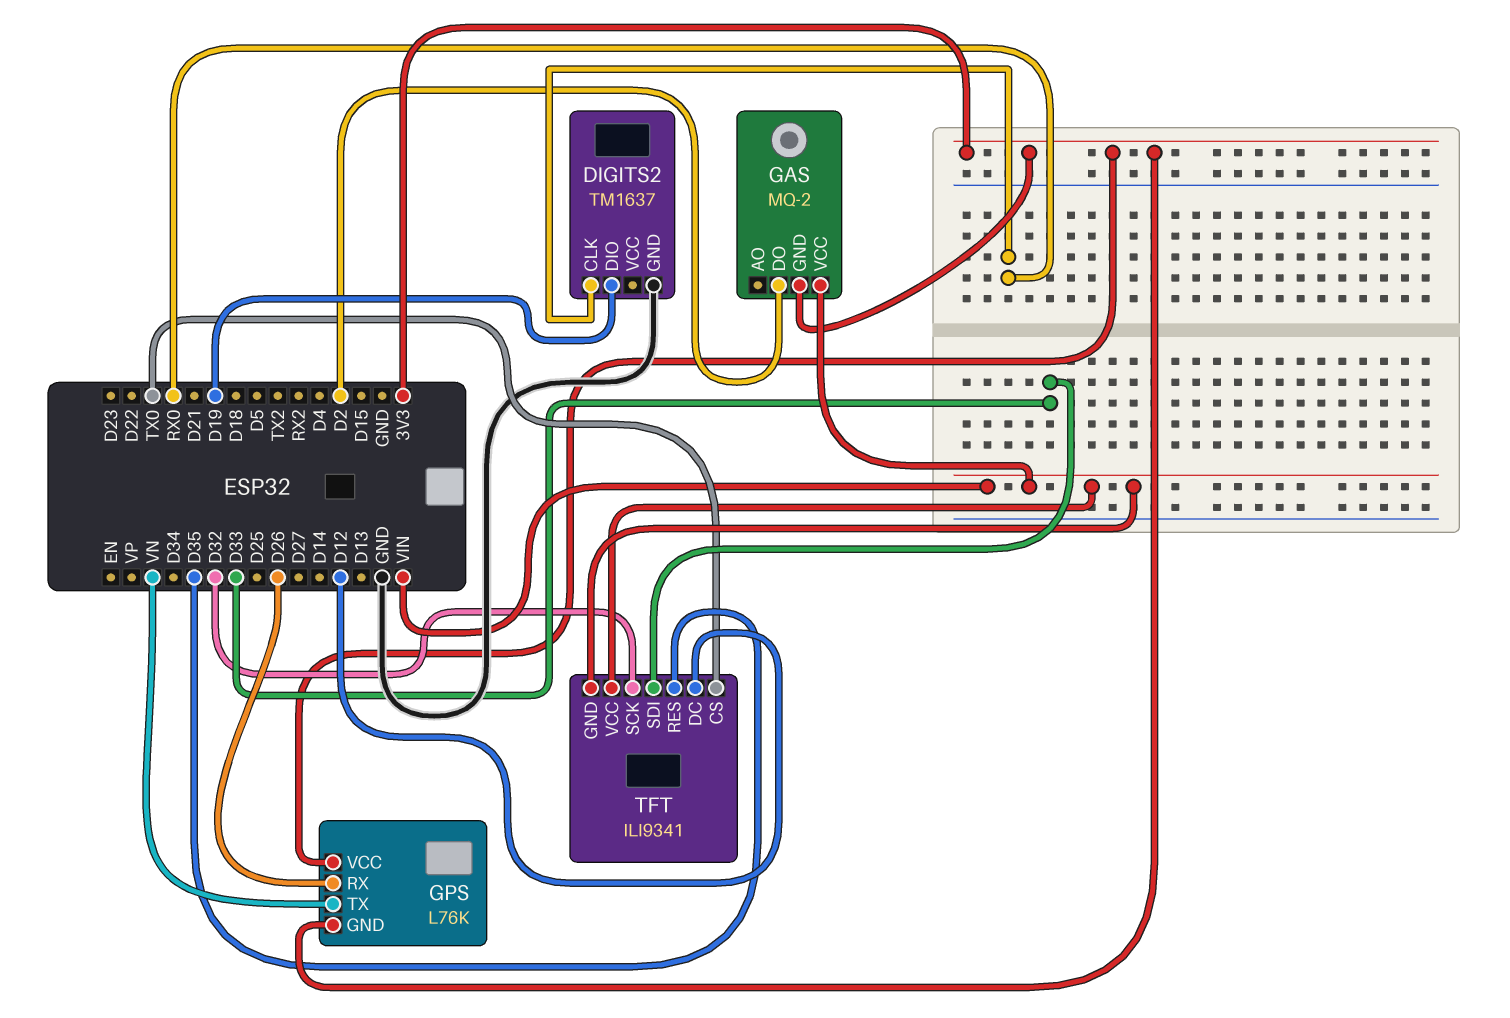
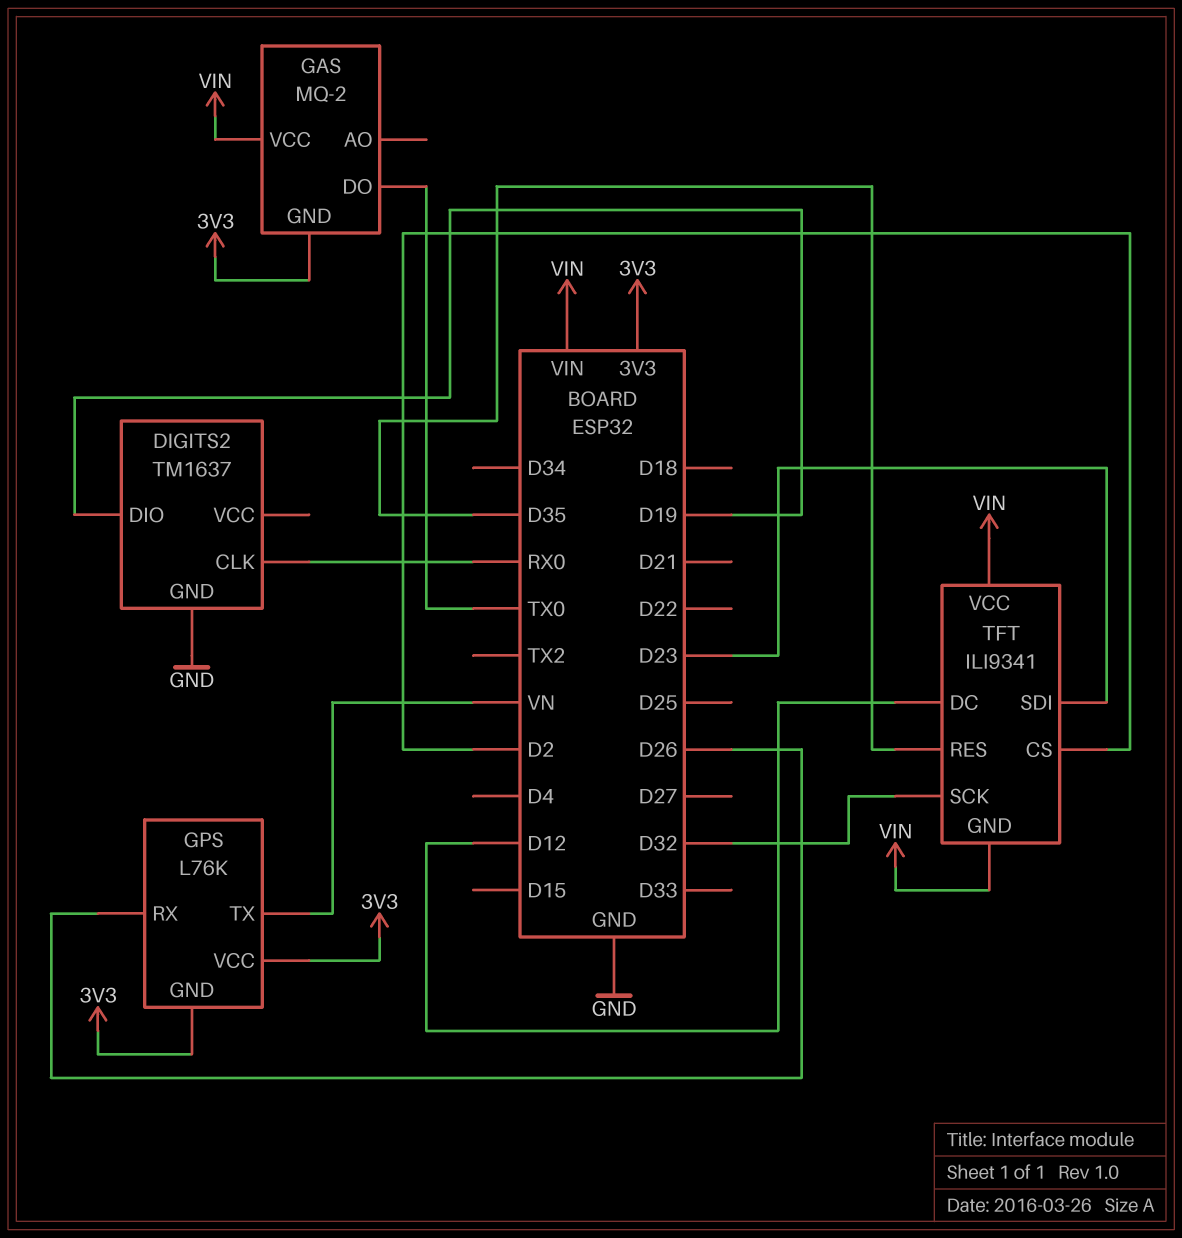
GAS pin DO: D2 -> TX0
TFT pin CS: TX0 -> D2
TFT pin SDI: D33 -> D23

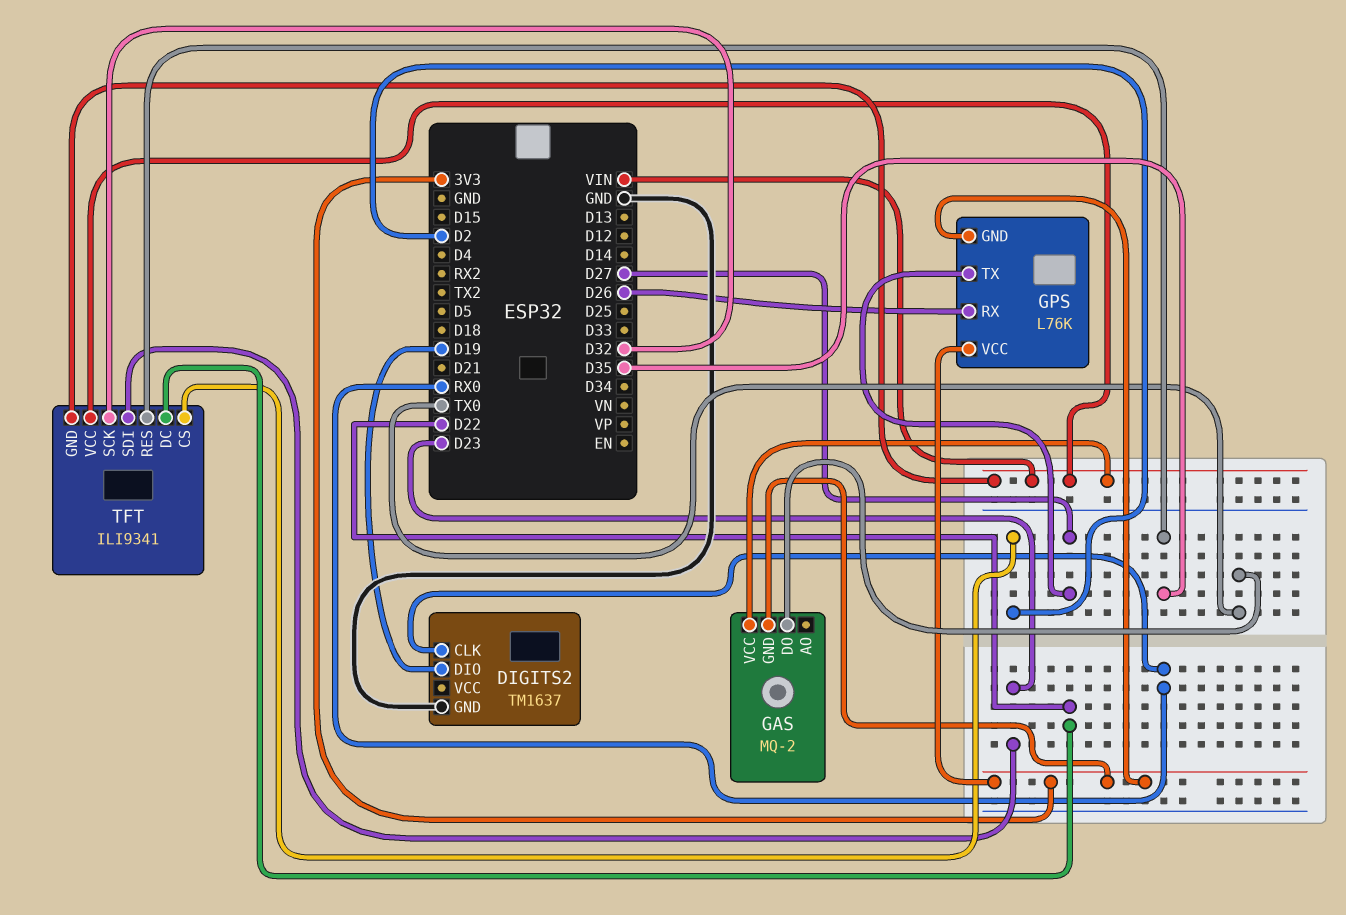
GPS pin TX: VN -> D27
TFT pin DC: D12 -> D22

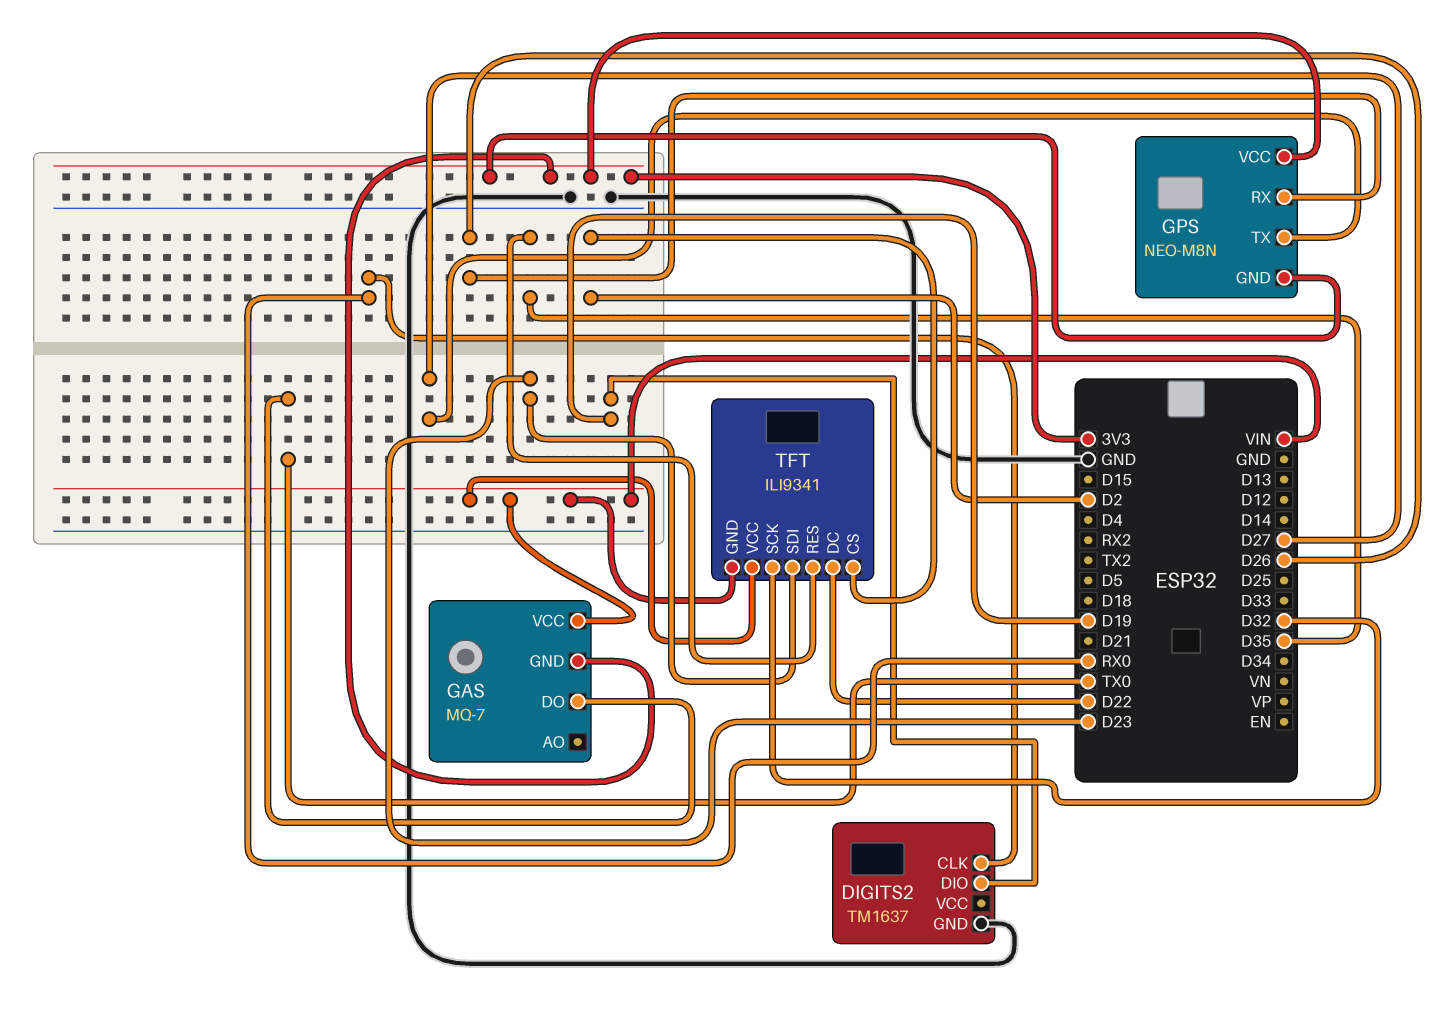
GAS: MQ-2 -> MQ-7
GPS: L76K -> NEO-M8N

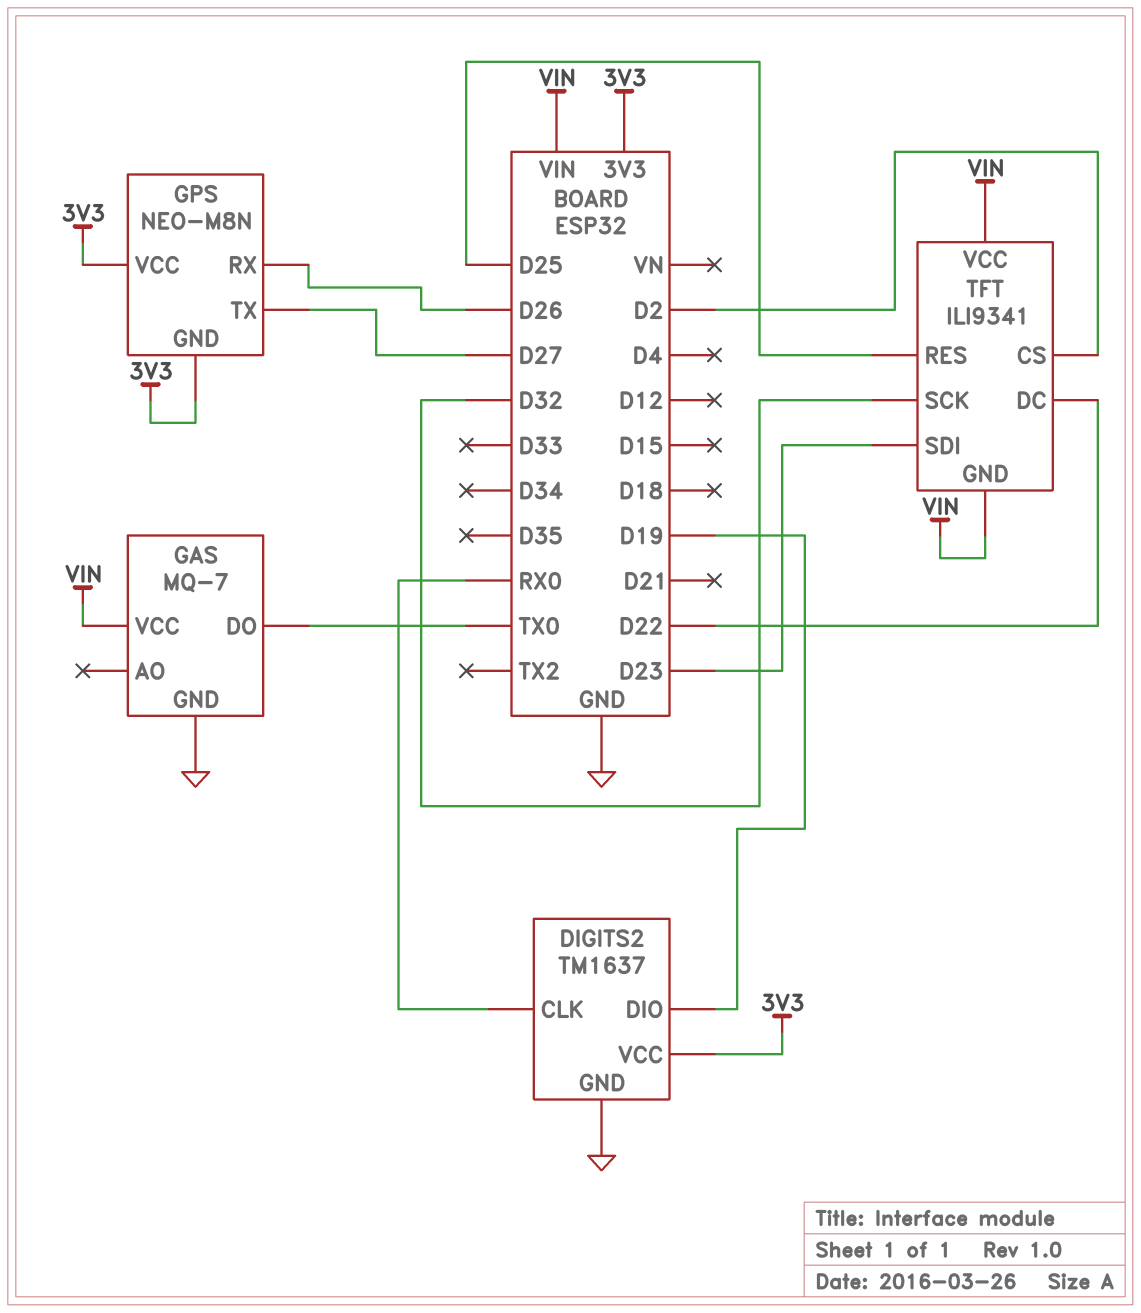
DIGITS2 pin VCC: none -> 3V3
GAS pin GND: 3V3 -> GND
TFT pin RES: D35 -> D25

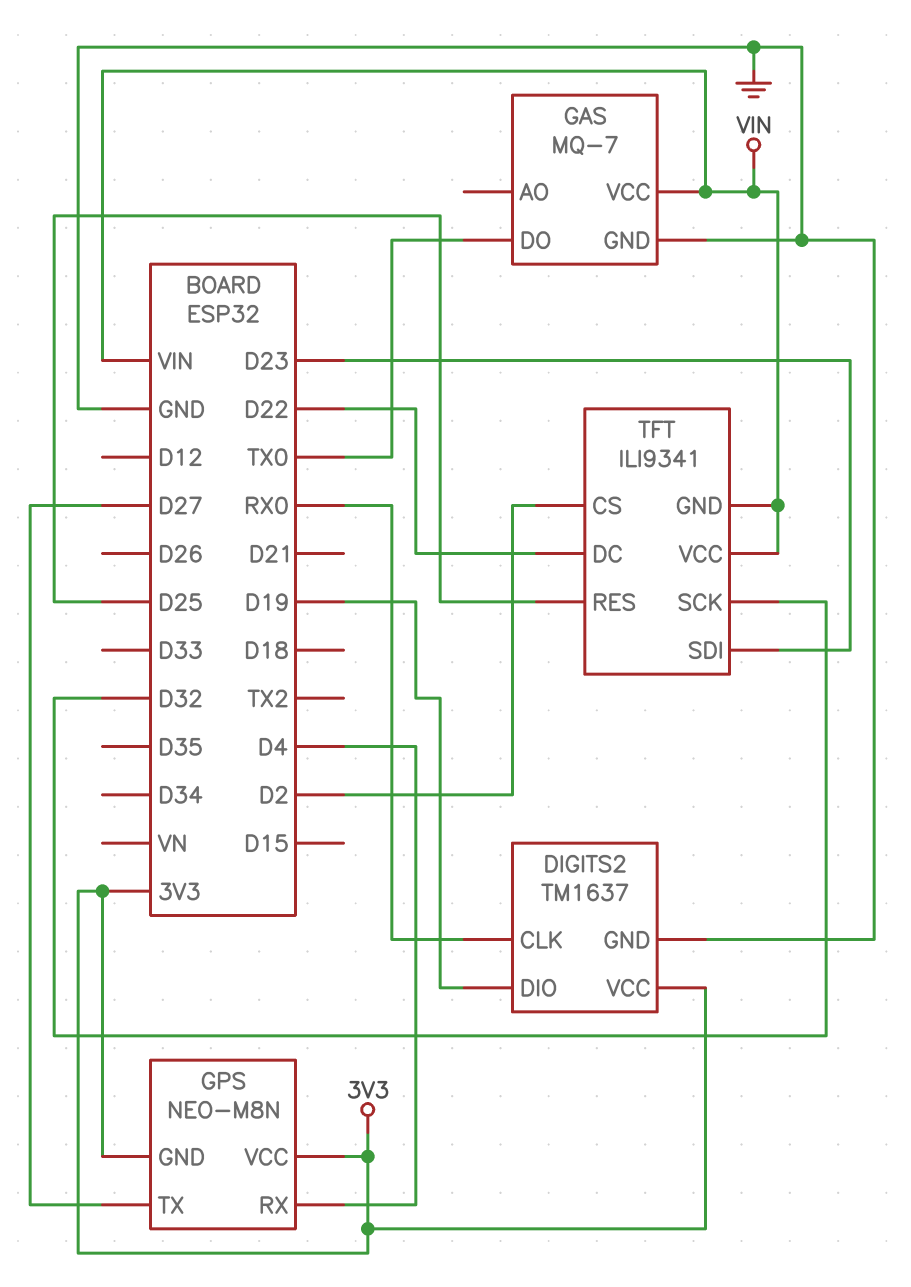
GPS pin RX: D26 -> D4

